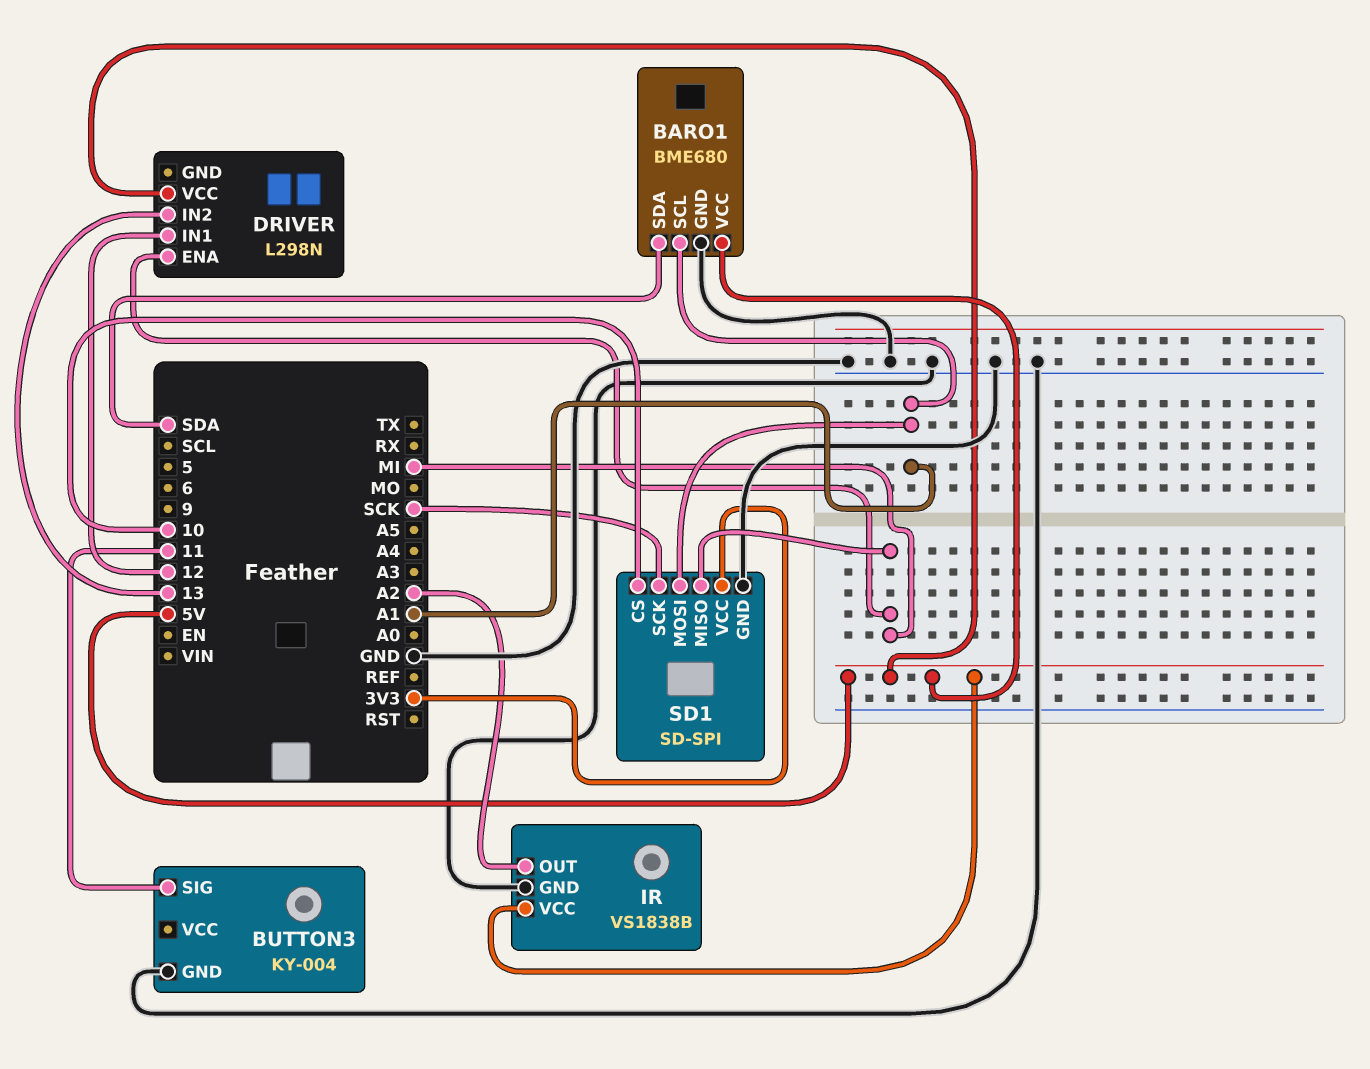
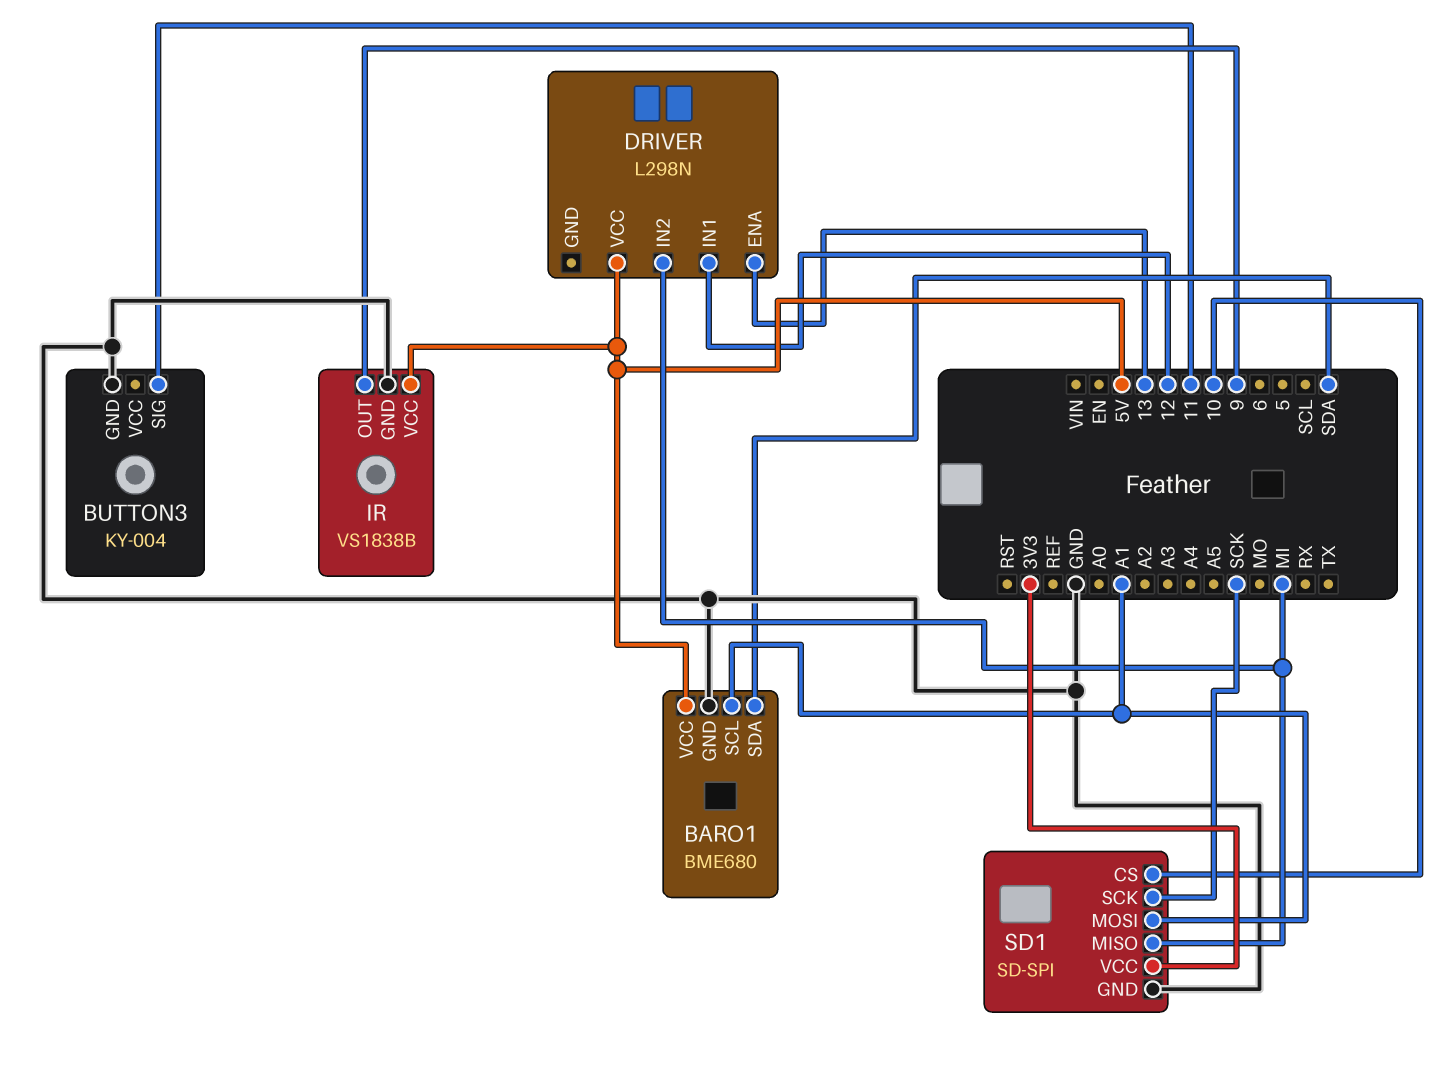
DRIVER pin ENA: MI -> 13
DRIVER pin IN2: 13 -> MI
IR pin OUT: A2 -> 9

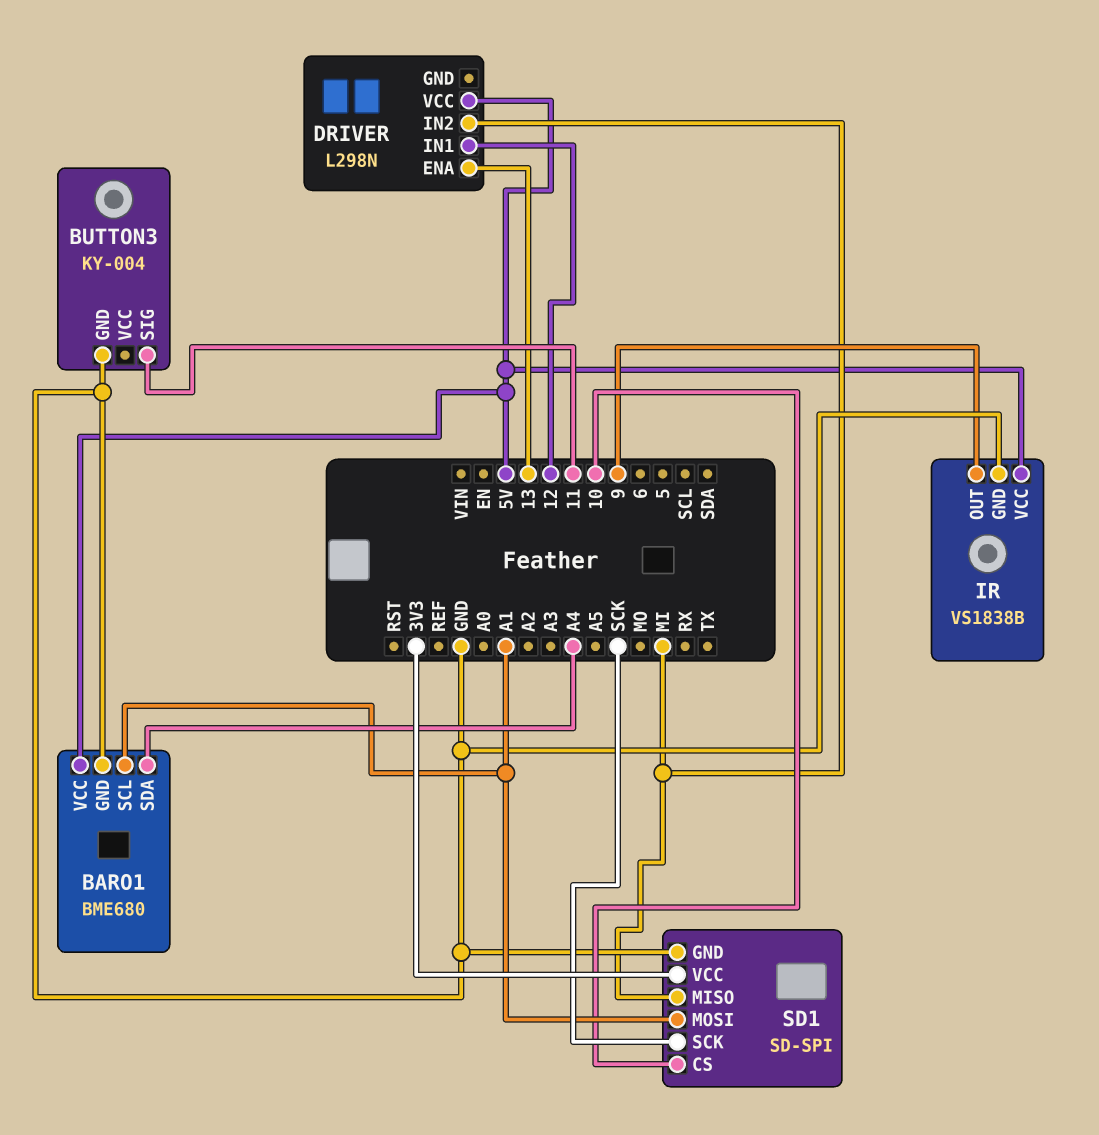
BARO1 pin SDA: SDA -> A4

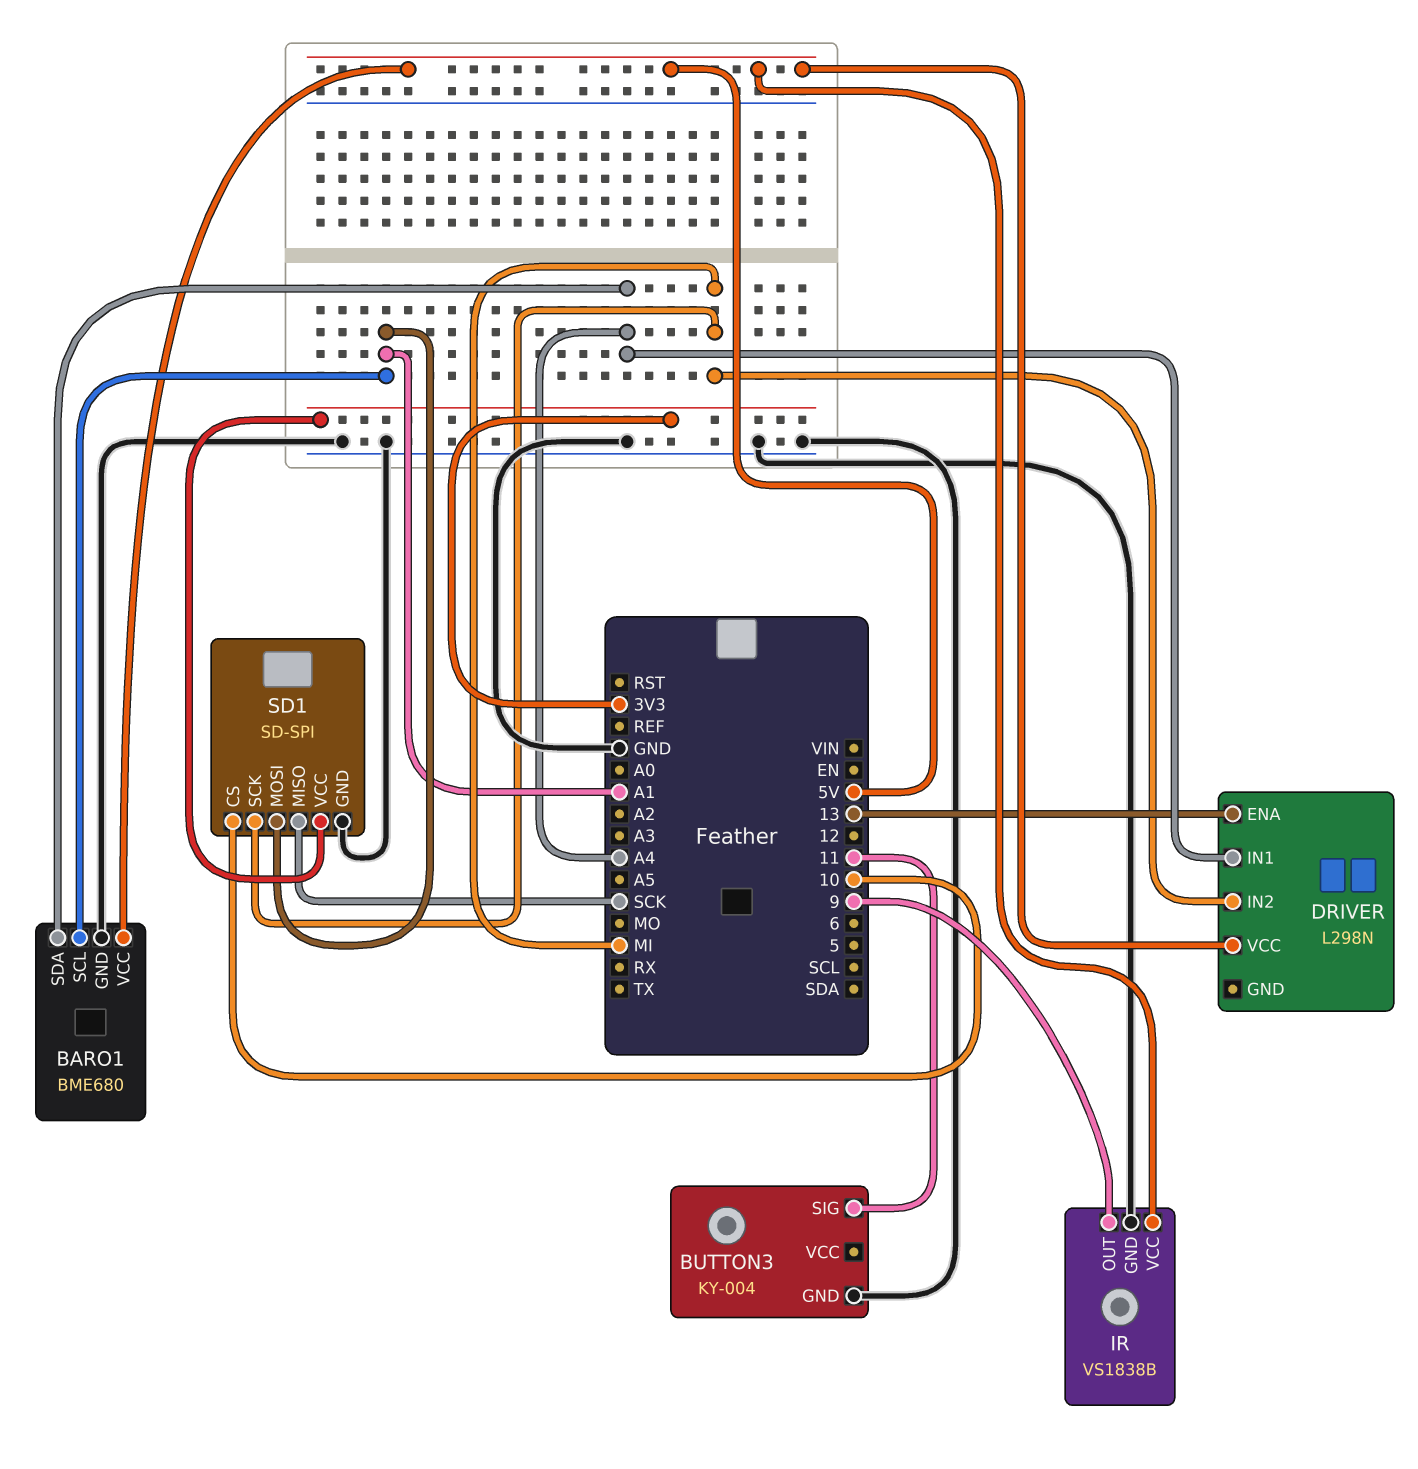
DRIVER pin IN1: 12 -> A4
SD1 pin MISO: MI -> SCK
SD1 pin SCK: SCK -> MI

